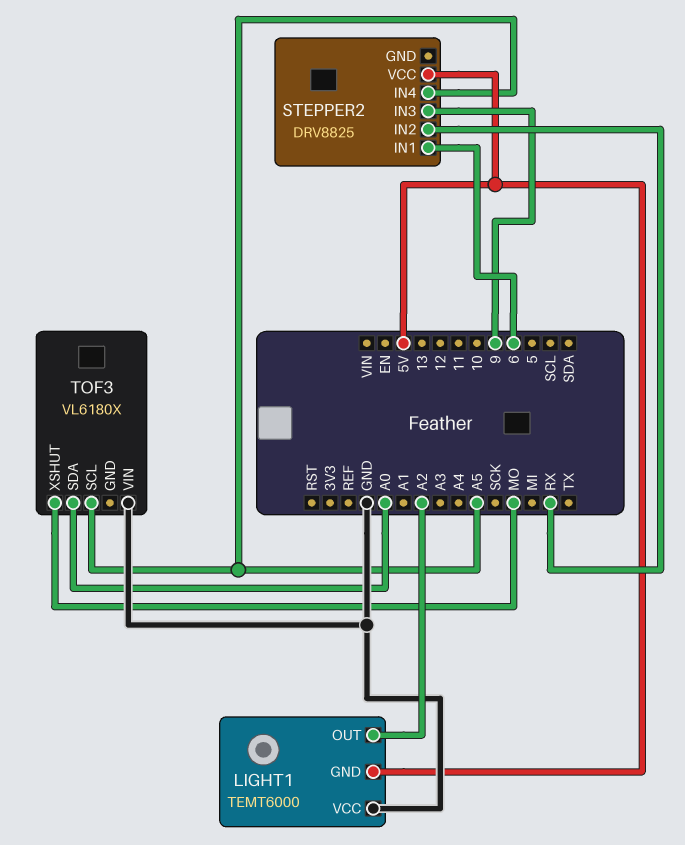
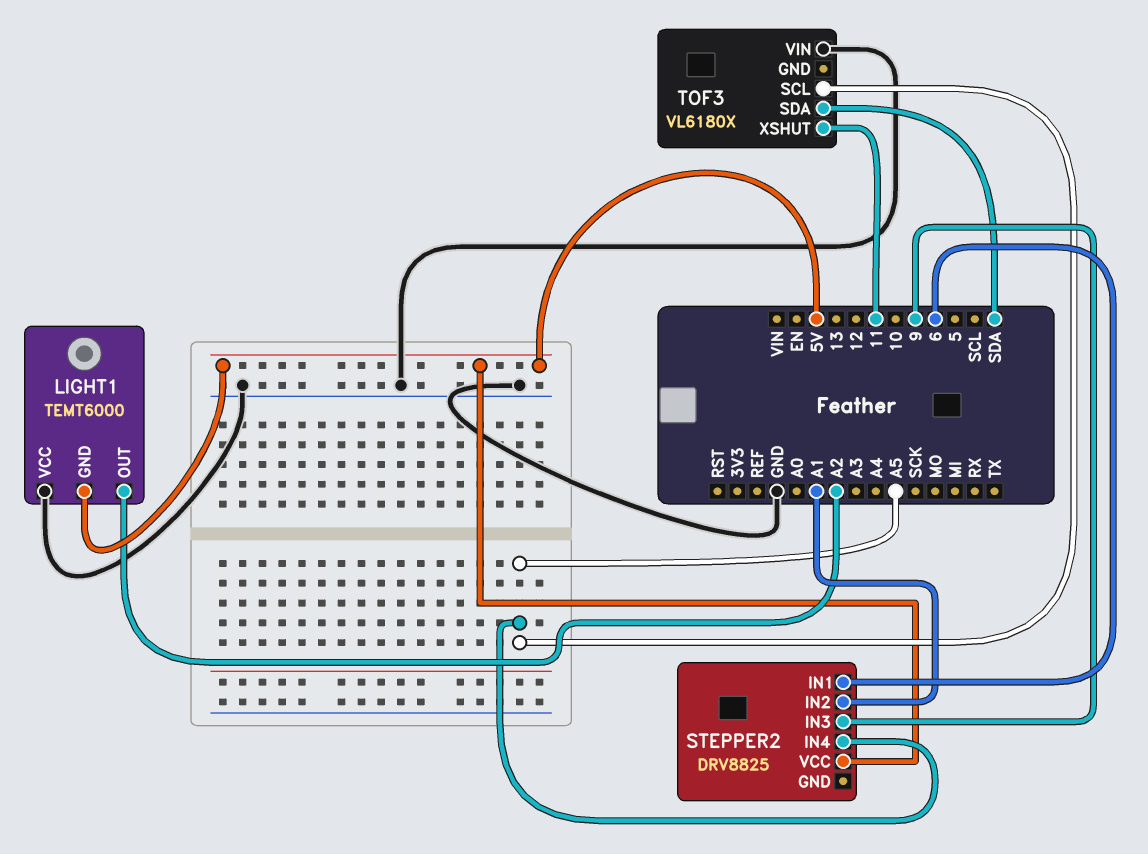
STEPPER2 pin IN2: RX -> A1
TOF3 pin SDA: A0 -> SDA
TOF3 pin XSHUT: MO -> 11

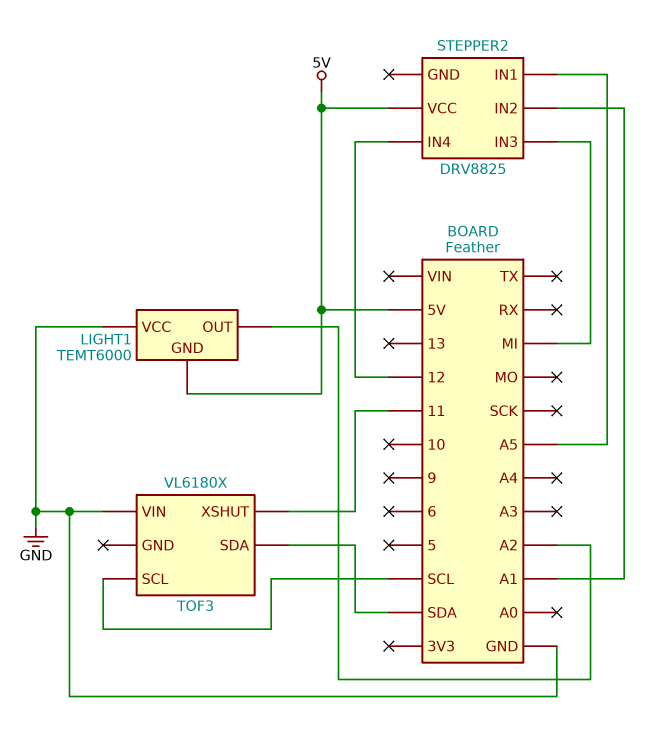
STEPPER2 pin IN1: 6 -> A5
STEPPER2 pin IN3: 9 -> MI
STEPPER2 pin IN4: A5 -> 12
TOF3 pin SCL: A5 -> SCL

